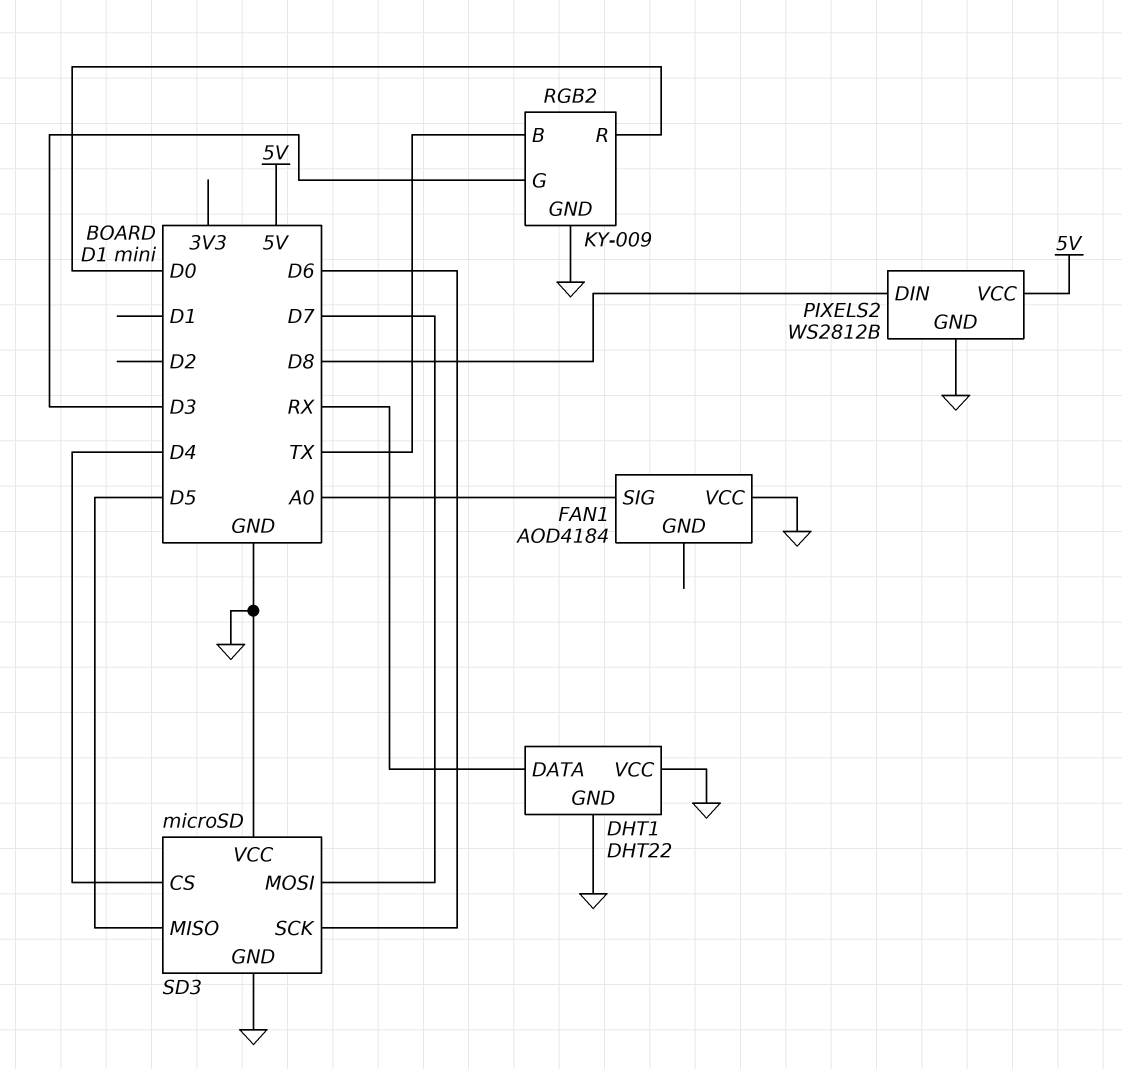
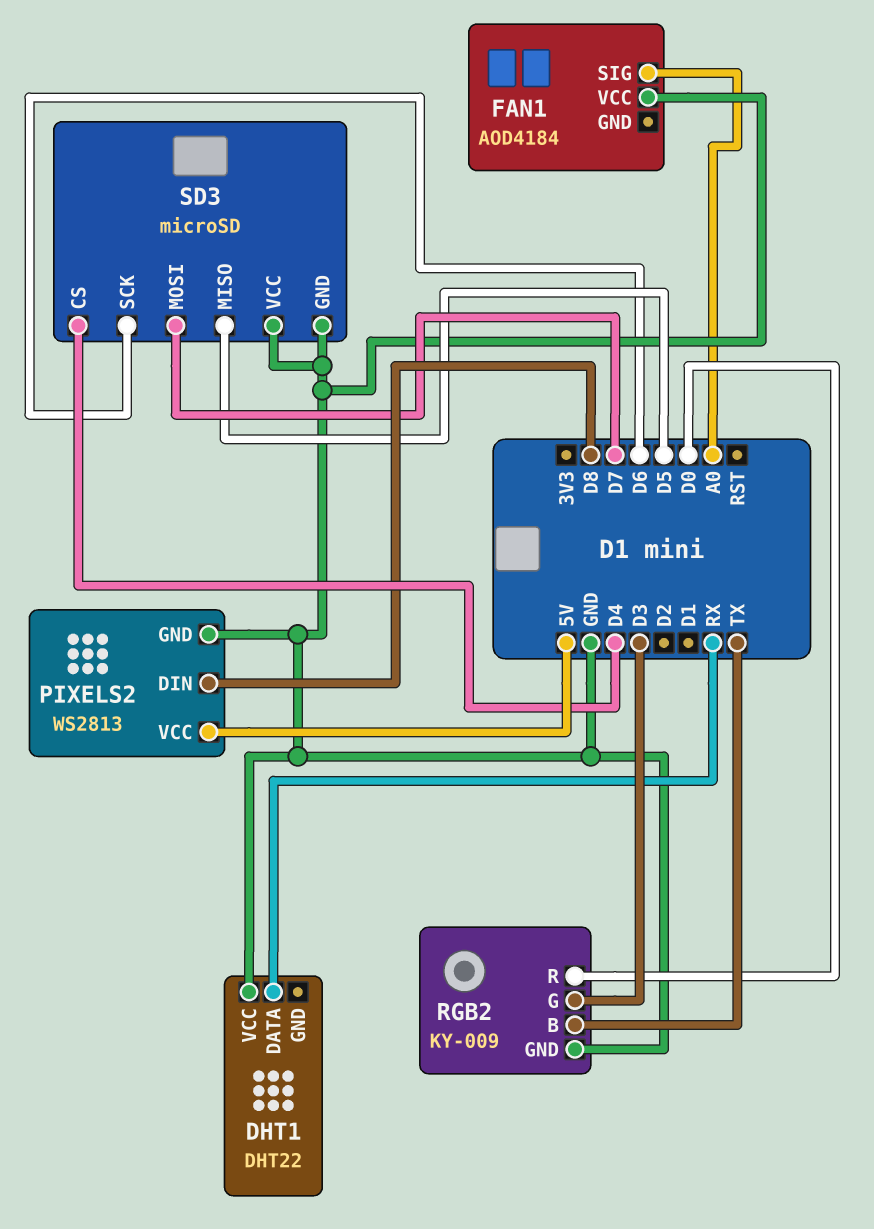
DHT1 pin GND: GND -> none
PIXELS2: WS2812B -> WS2813

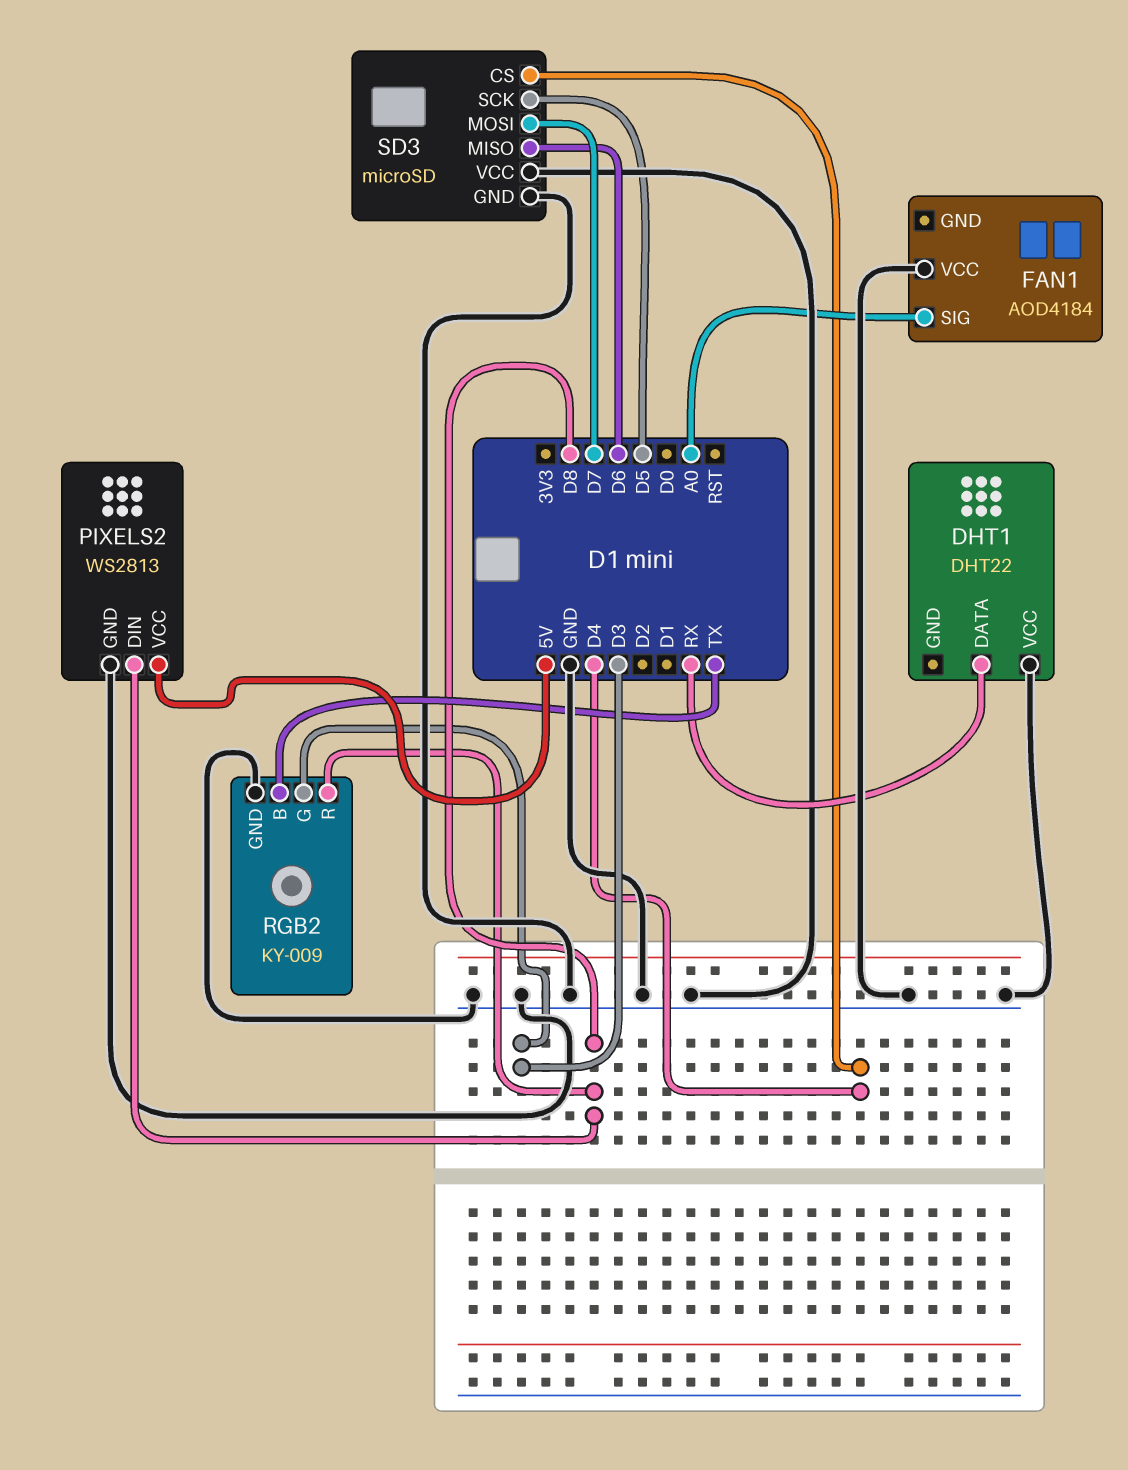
RGB2 pin R: D0 -> D8
SD3 pin MISO: D5 -> D6
SD3 pin SCK: D6 -> D5

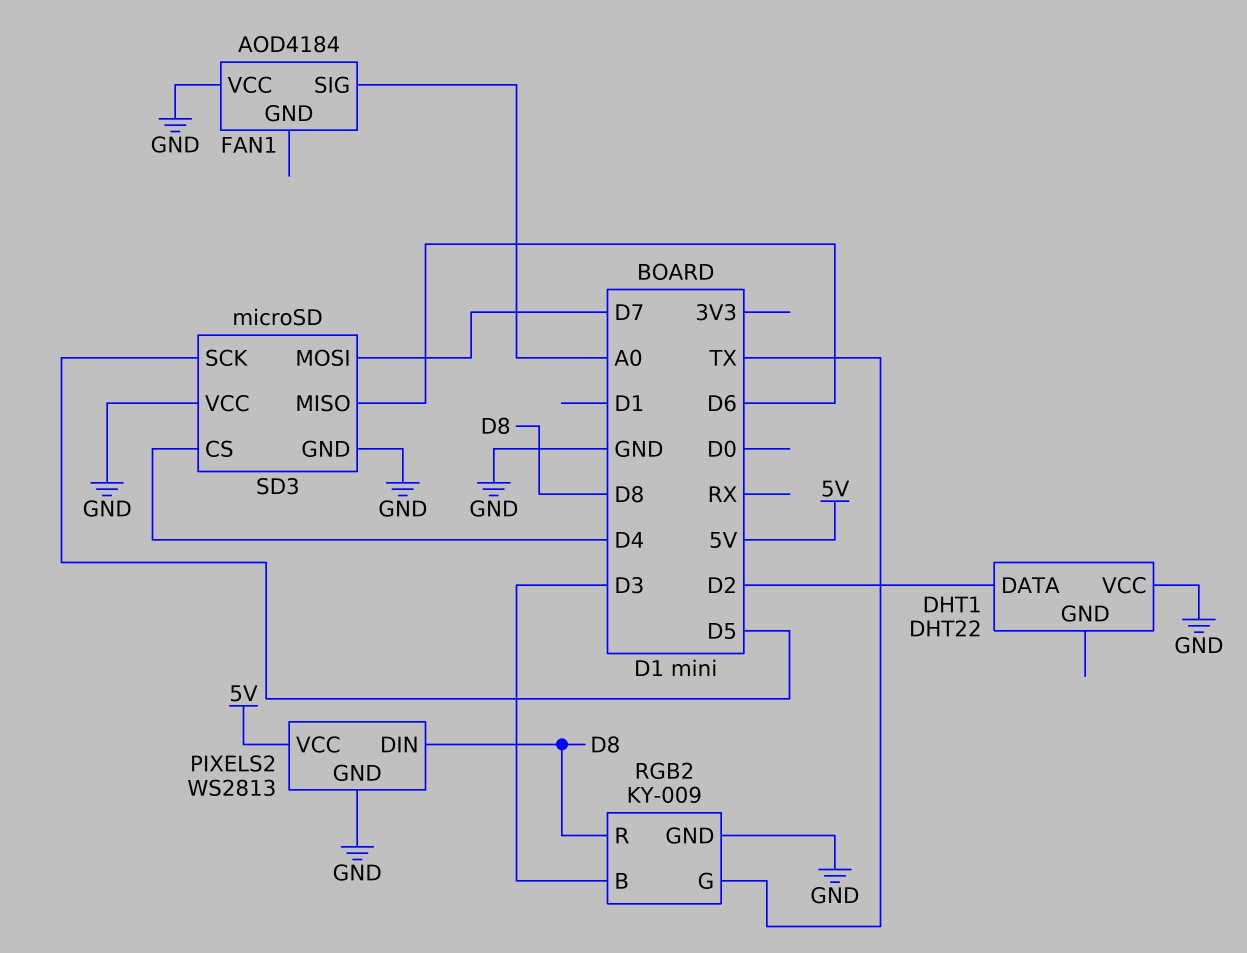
DHT1 pin DATA: RX -> D2
RGB2 pin B: TX -> D3
RGB2 pin G: D3 -> TX

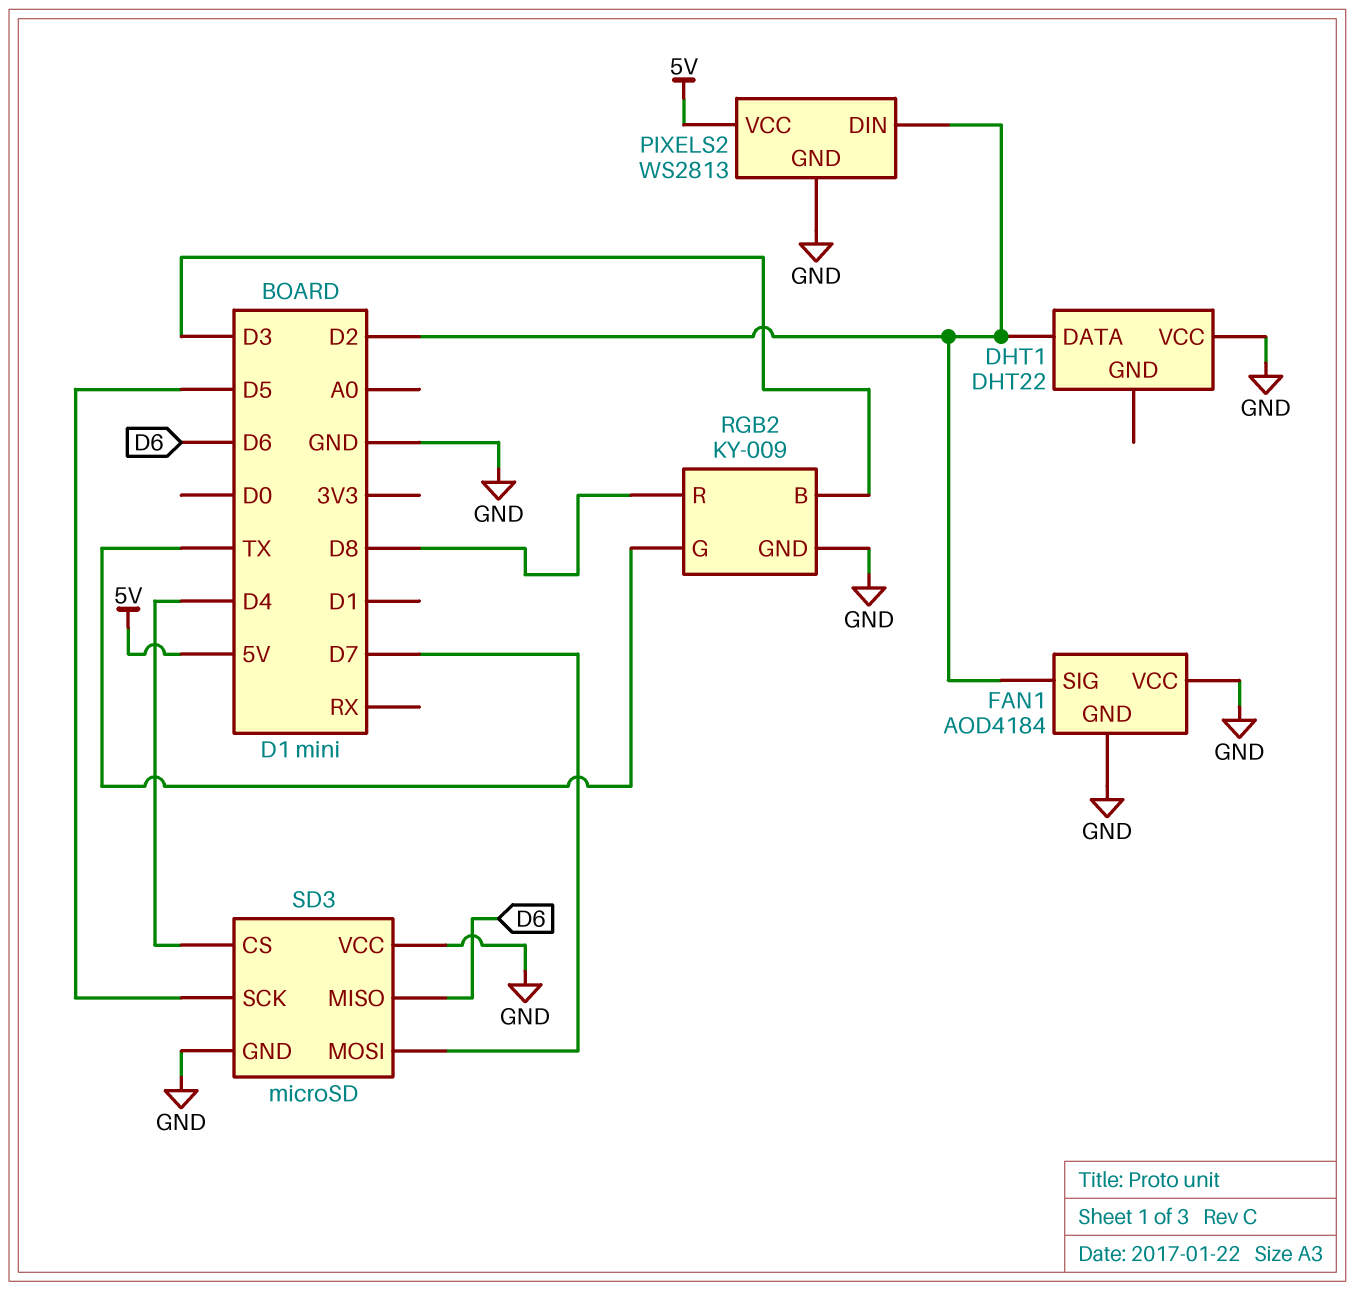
FAN1 pin GND: none -> GND
FAN1 pin SIG: A0 -> D2
PIXELS2 pin DIN: D8 -> D2

